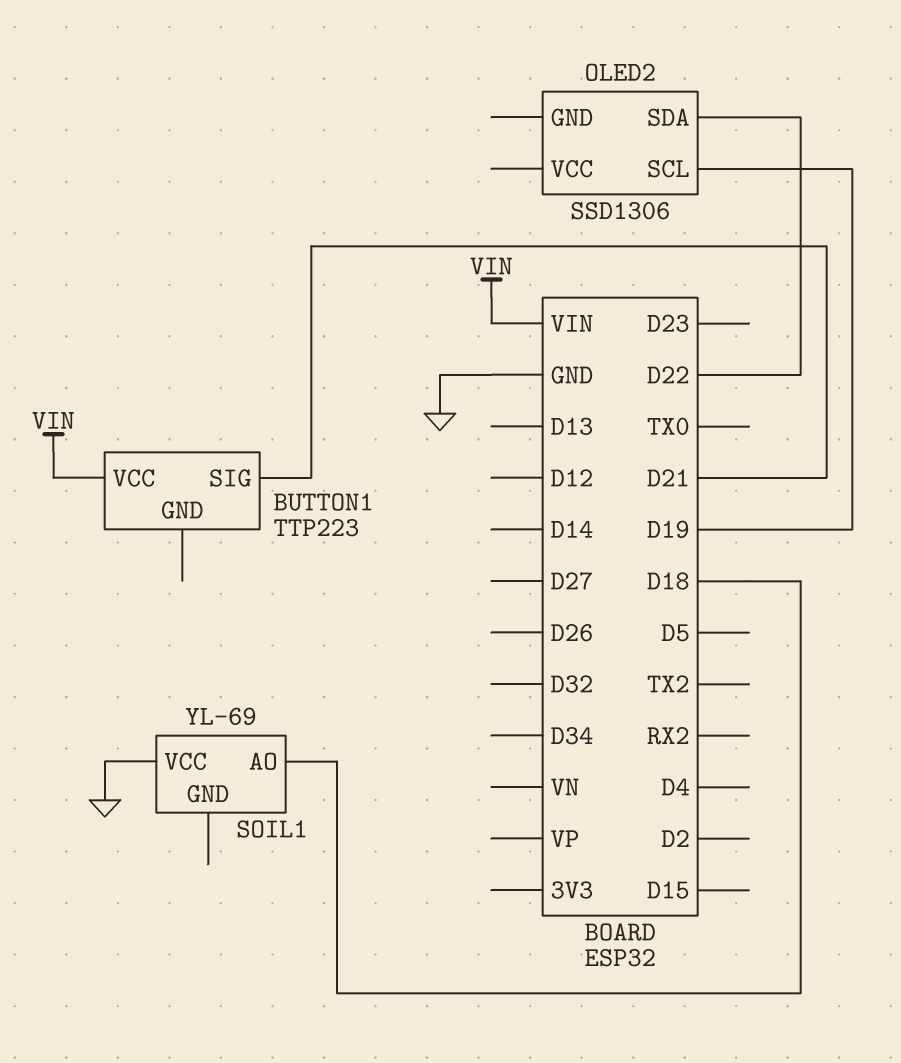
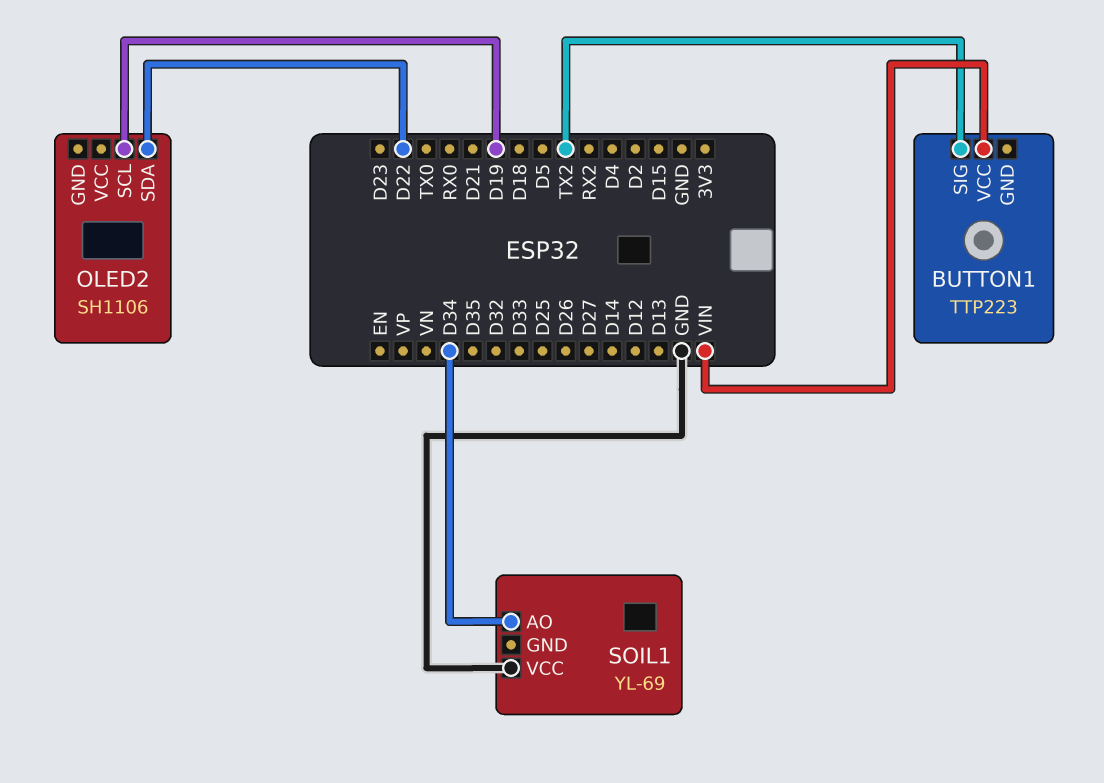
BUTTON1 pin SIG: D21 -> TX2
OLED2: SSD1306 -> SH1106
SOIL1 pin AO: D18 -> D34

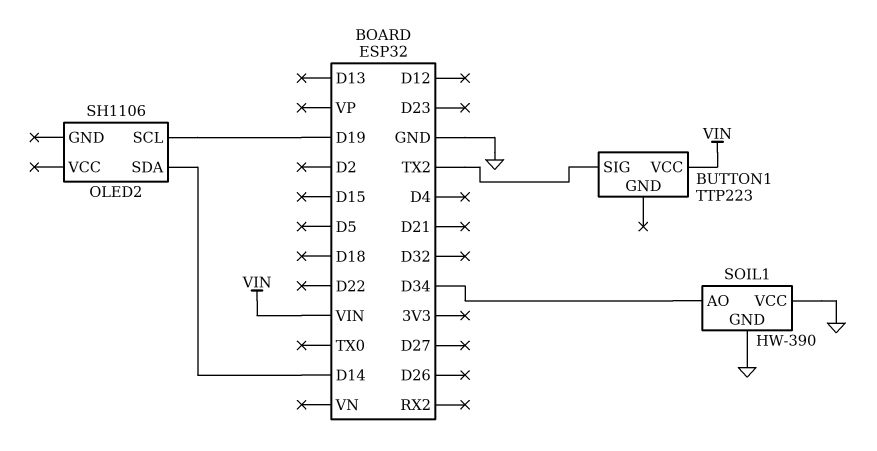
OLED2 pin SDA: D22 -> D14
SOIL1: YL-69 -> HW-390
SOIL1 pin GND: none -> GND

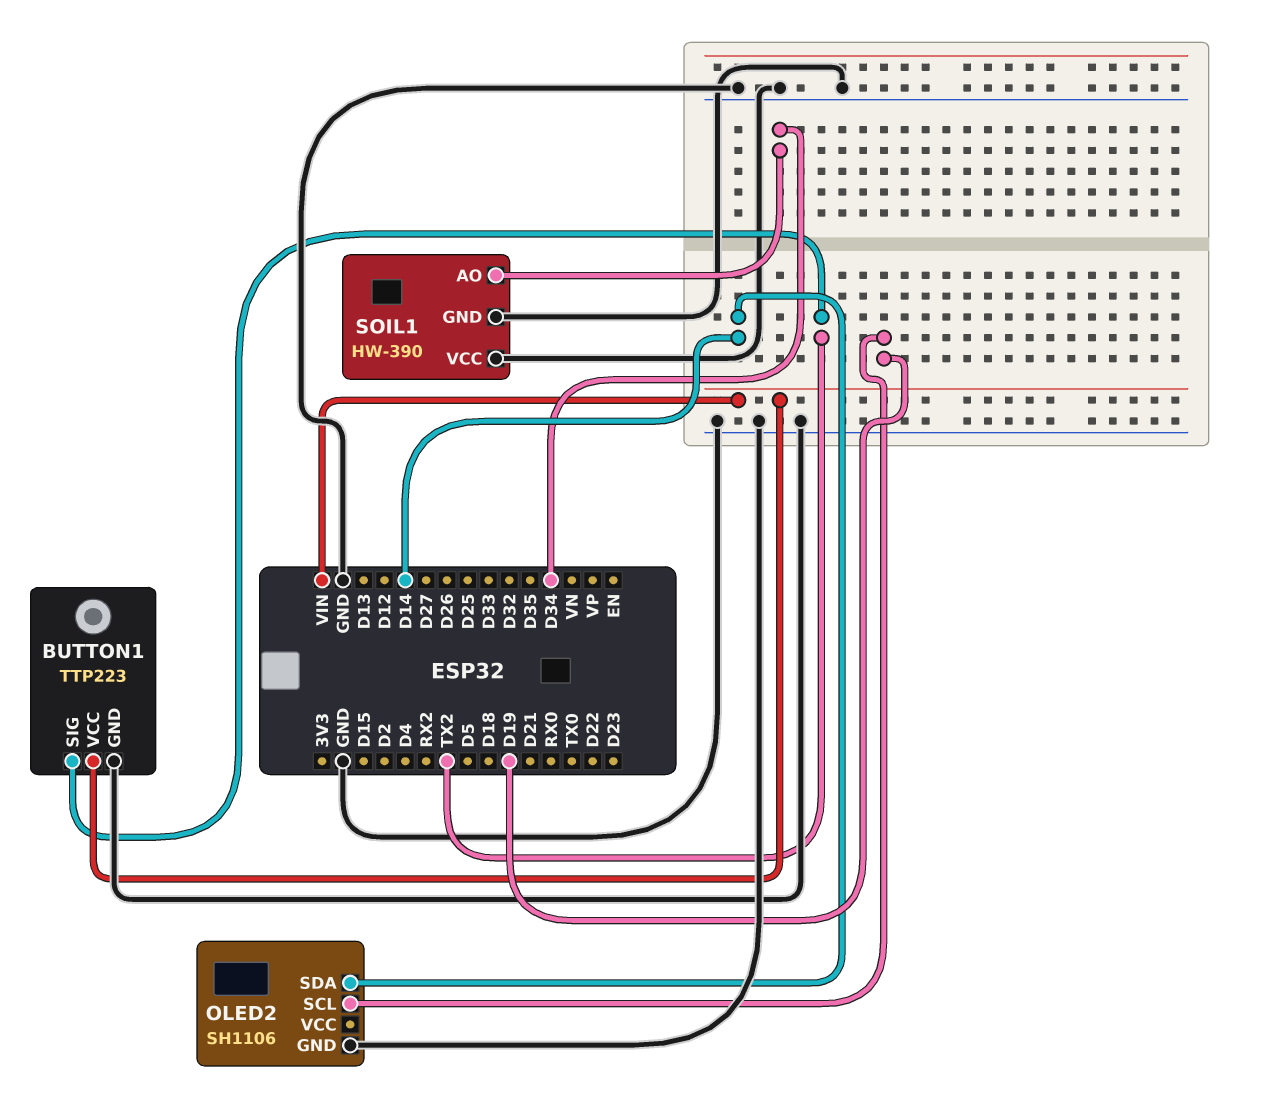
BUTTON1 pin GND: none -> GND
OLED2 pin GND: none -> GND

